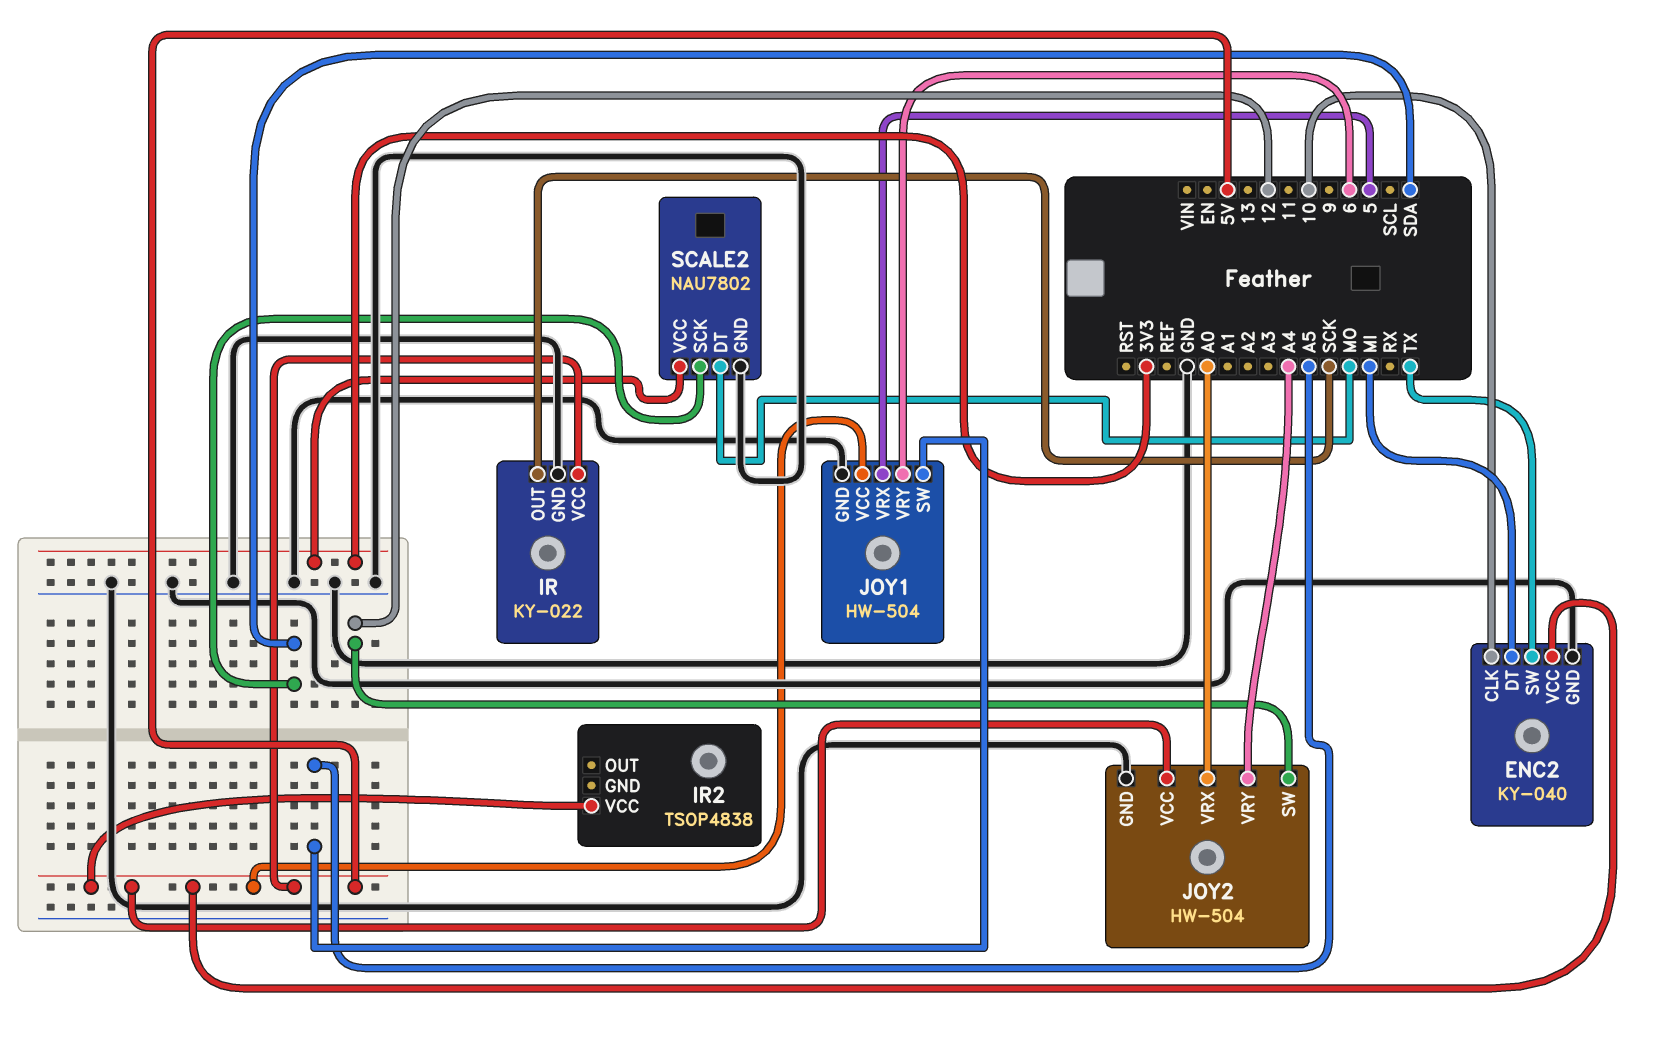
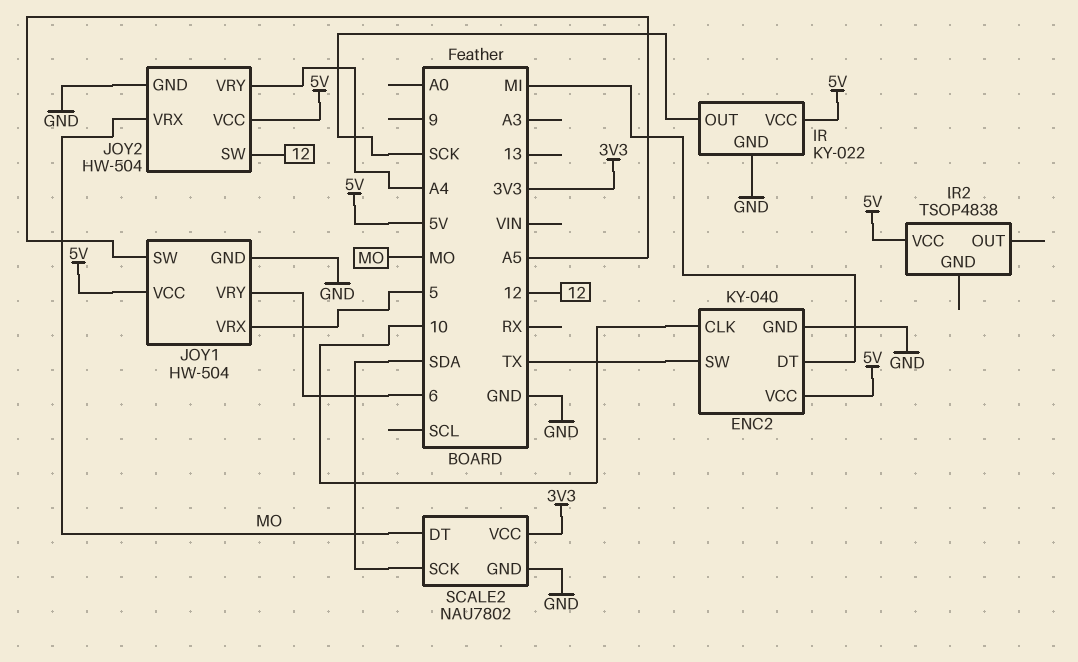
JOY2 pin VRX: A0 -> MO

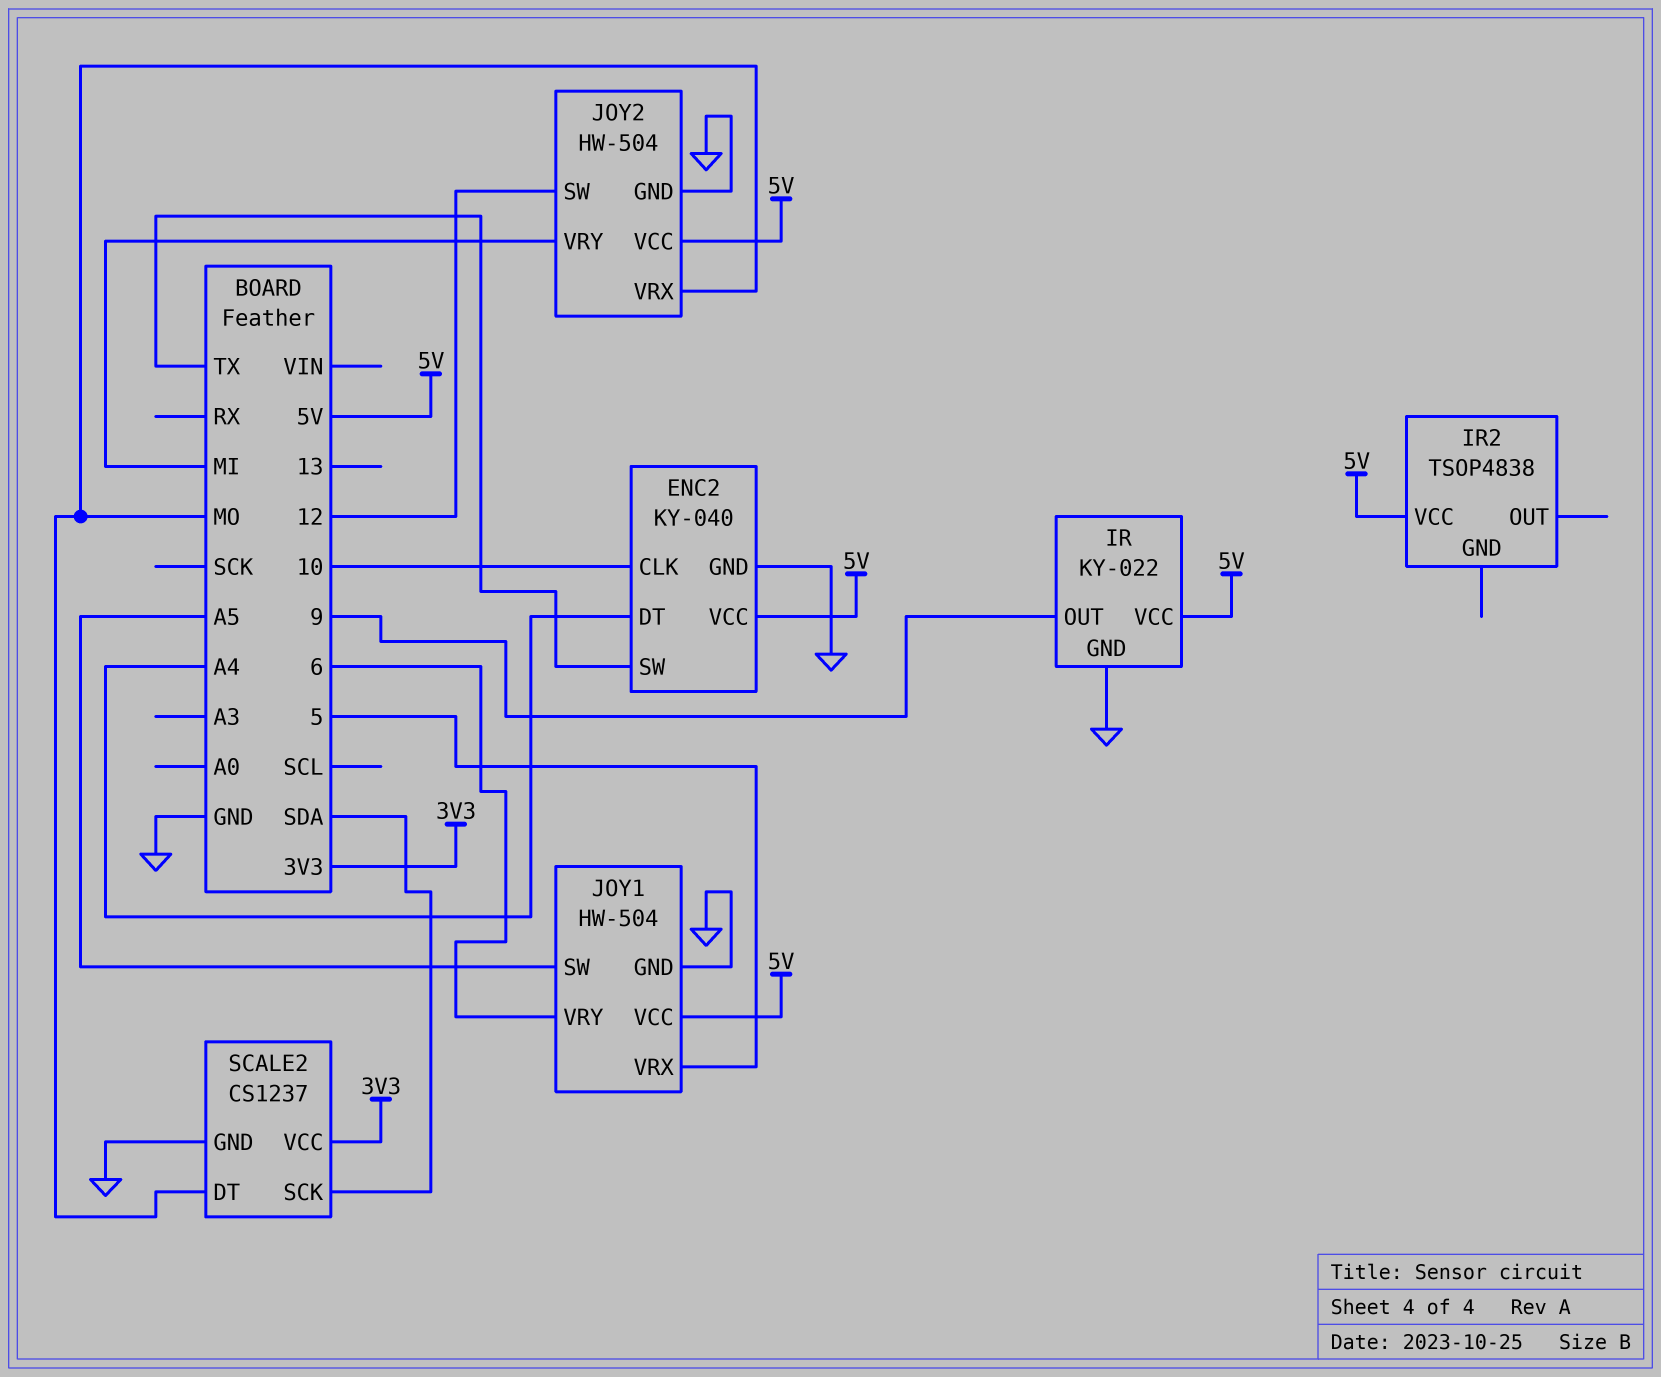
ENC2 pin DT: MI -> A4
IR pin OUT: SCK -> 9
JOY2 pin VRY: A4 -> MI
SCALE2: NAU7802 -> CS1237

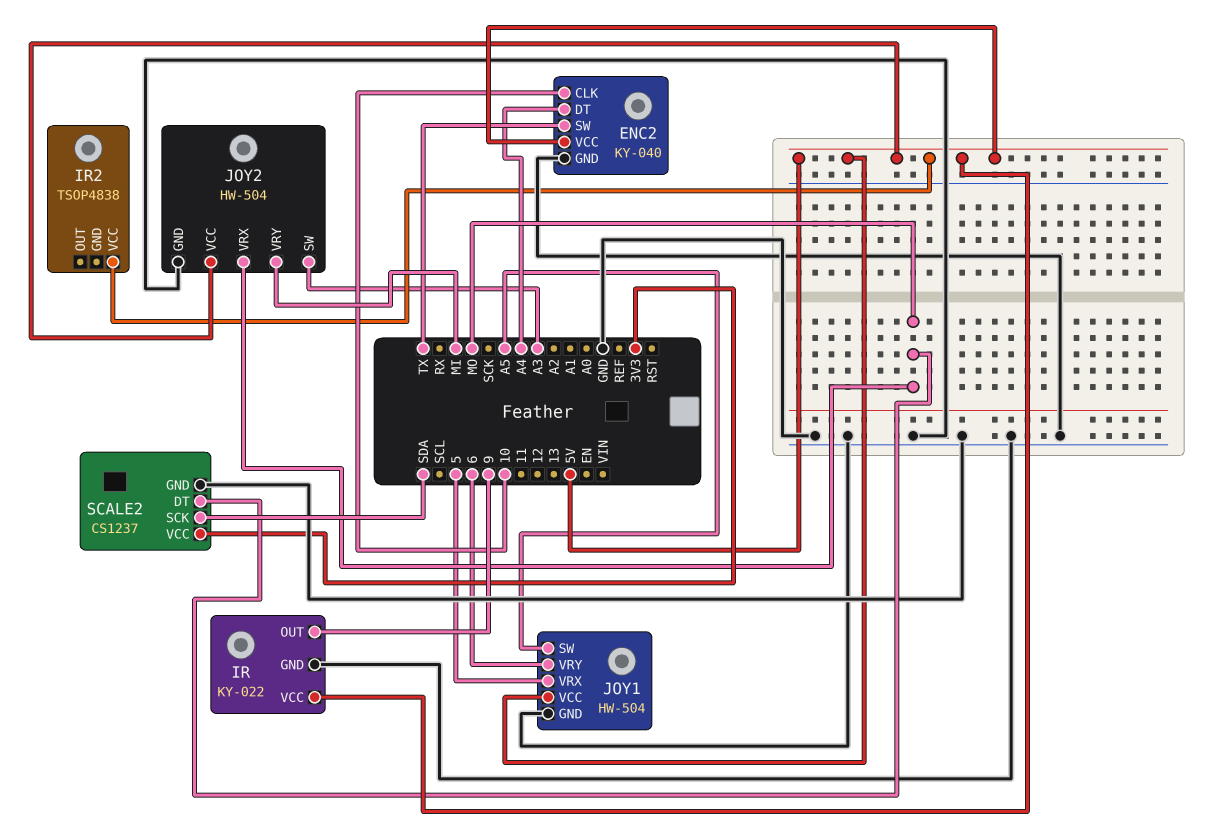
JOY2 pin SW: 12 -> A3

